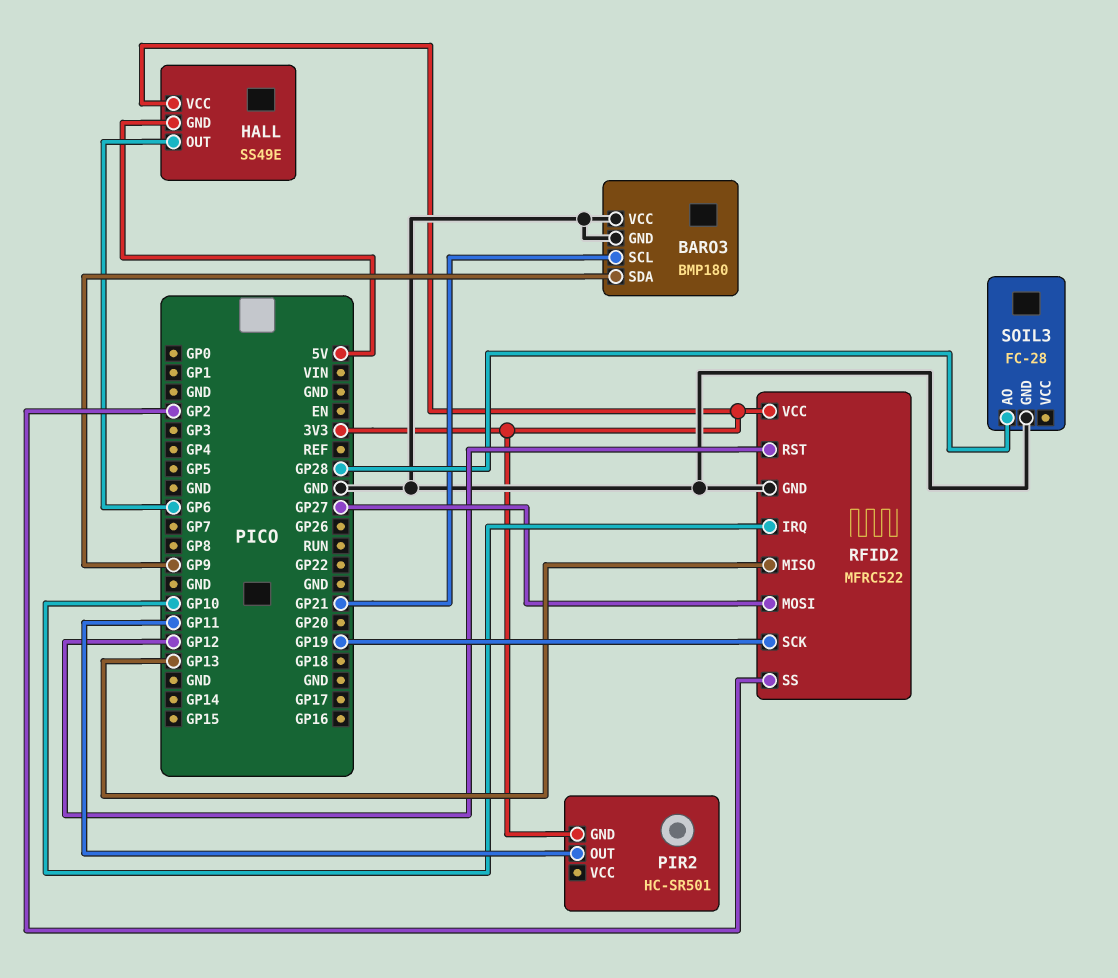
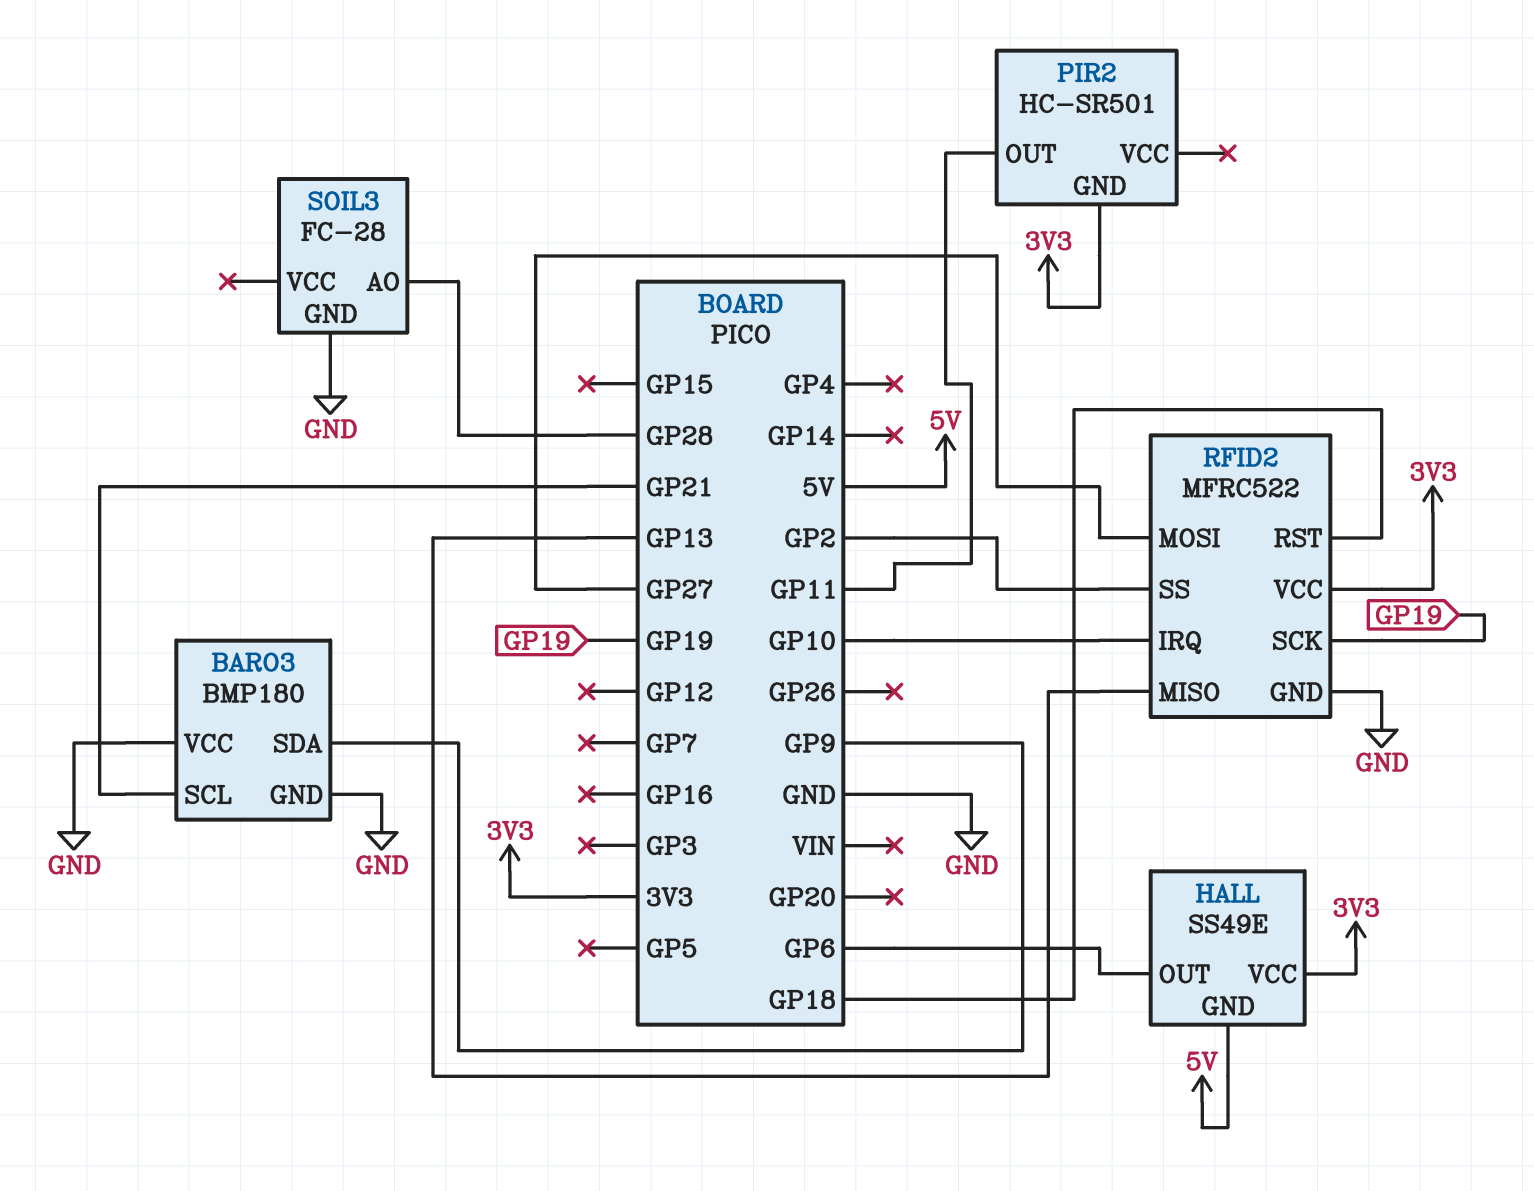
RFID2 pin RST: GP12 -> GP18

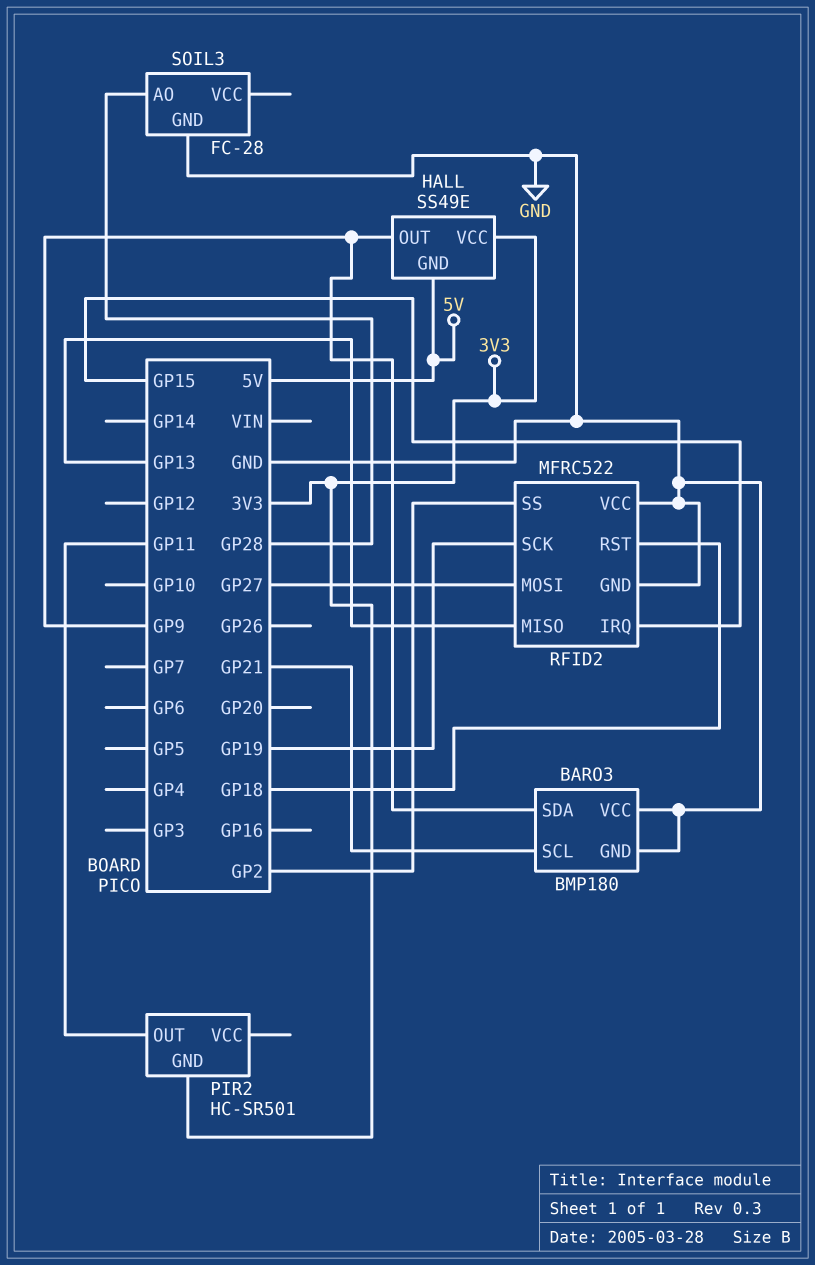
HALL pin OUT: GP6 -> GP9
RFID2 pin IRQ: GP10 -> GP15
RFID2 pin VCC: 3V3 -> GND

